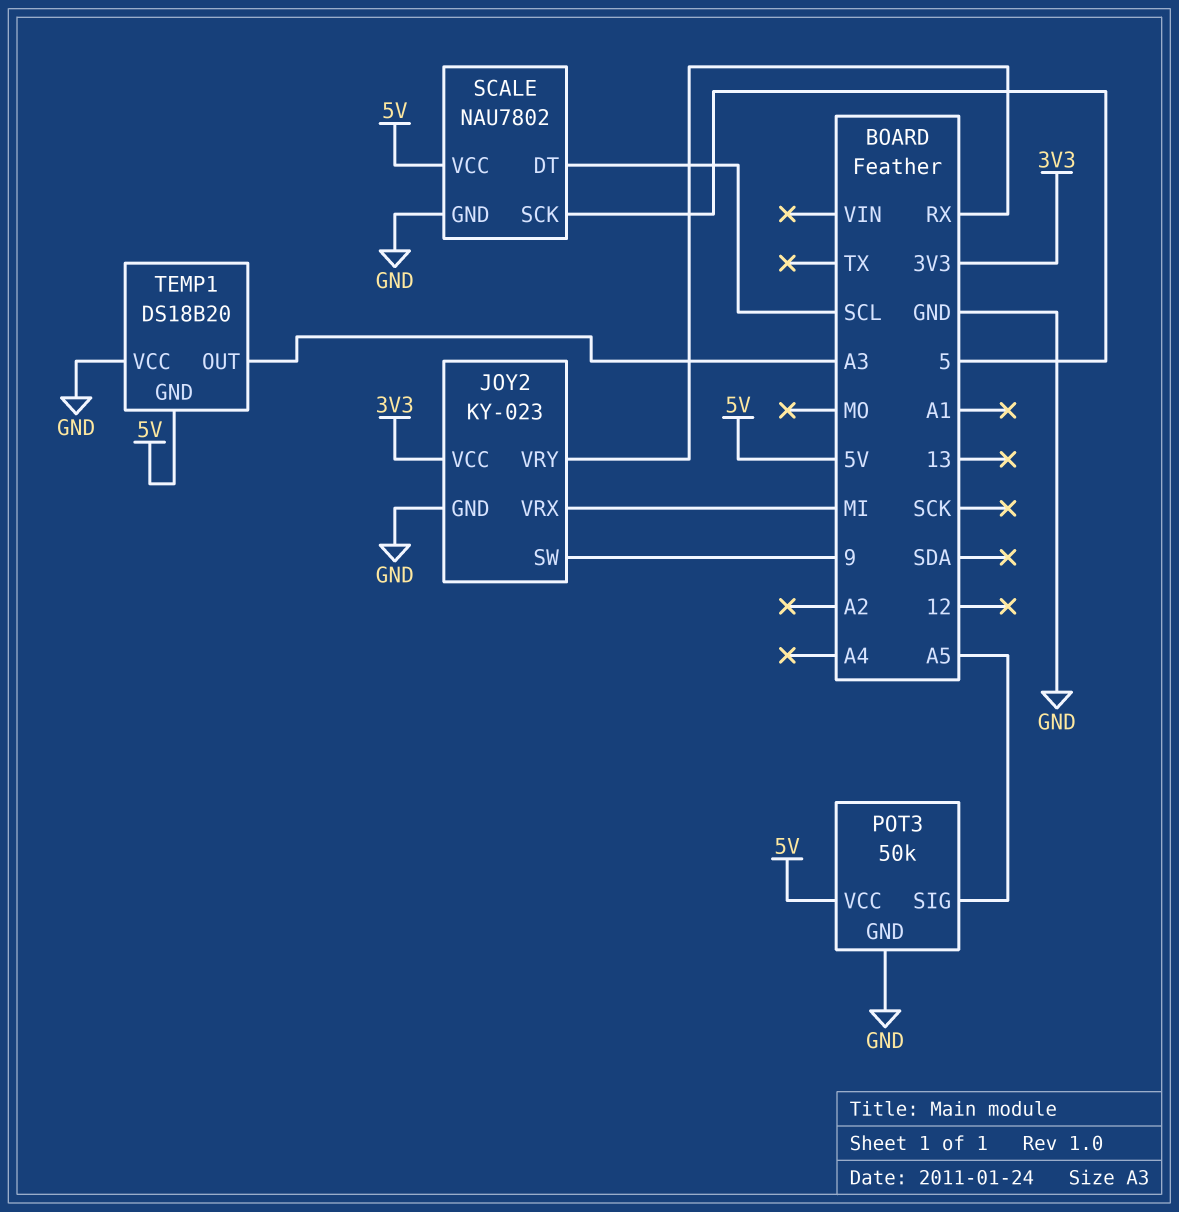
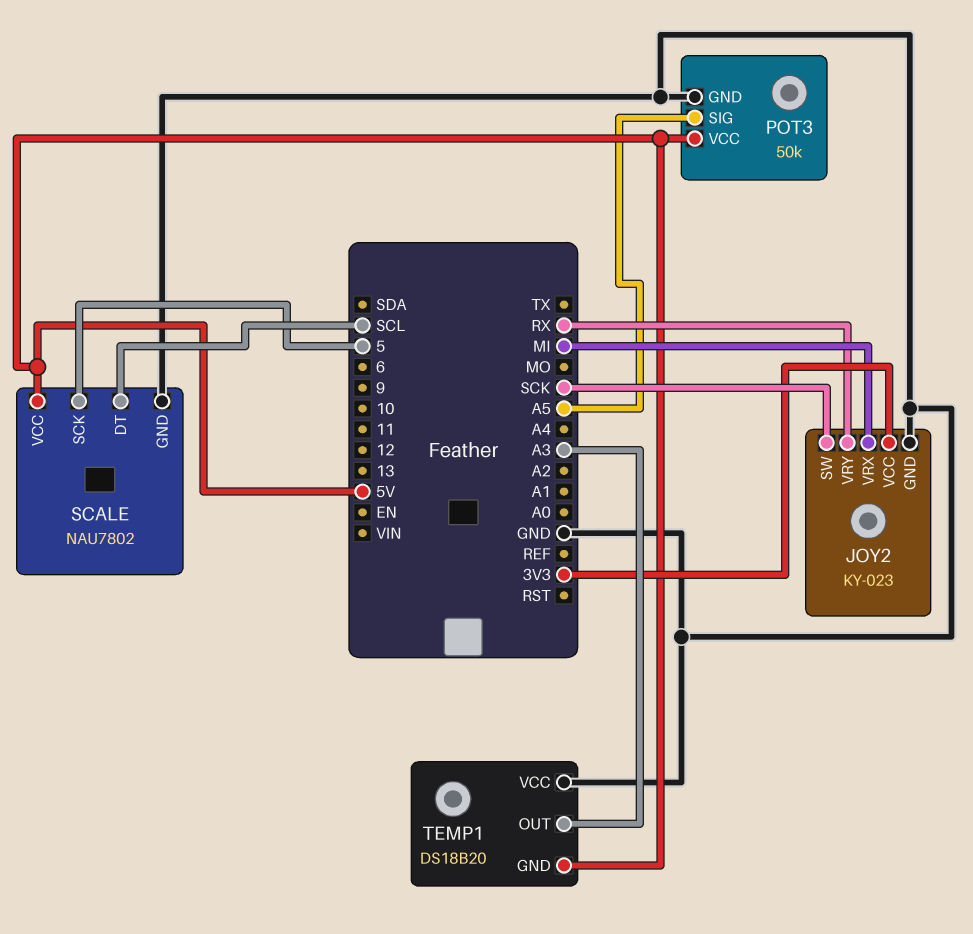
JOY2 pin SW: 9 -> SCK

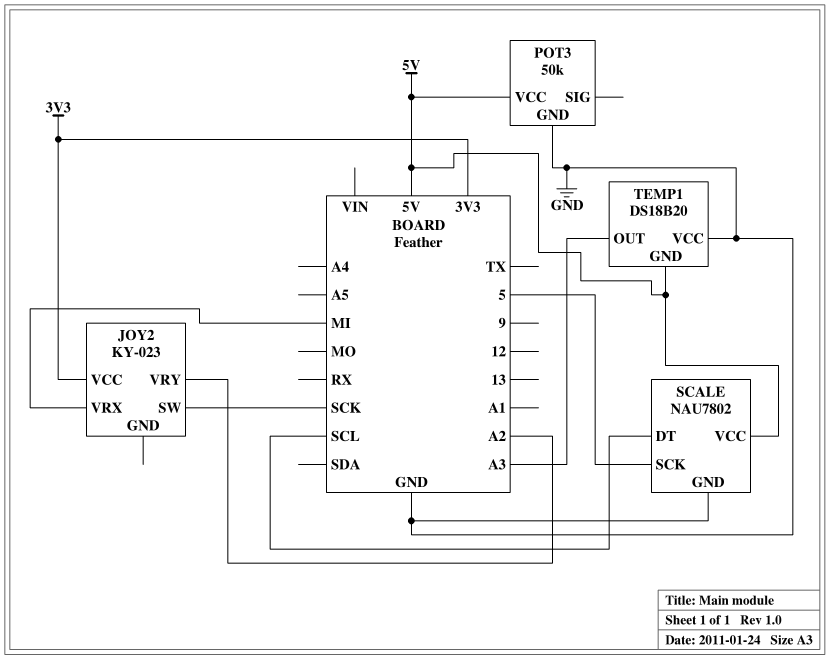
JOY2 pin GND: GND -> none
JOY2 pin VRY: RX -> A2
POT3 pin SIG: A5 -> none

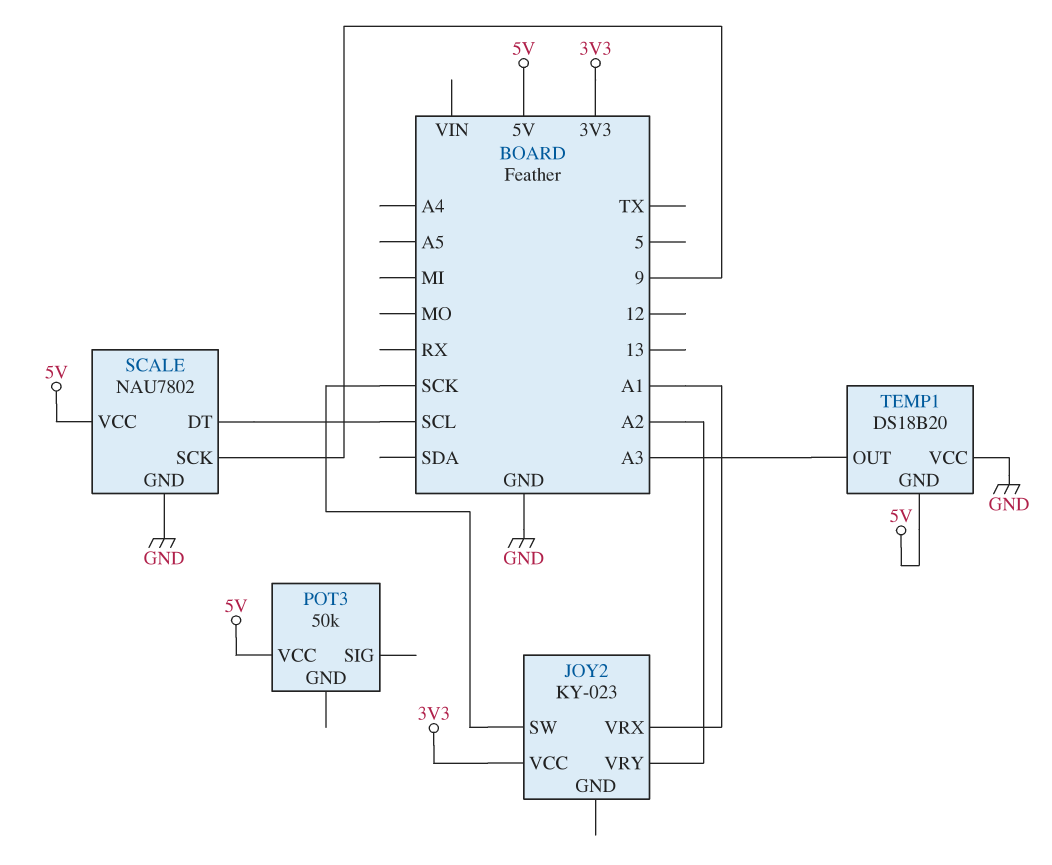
JOY2 pin VRX: MI -> A1
POT3 pin GND: GND -> none
SCALE pin SCK: 5 -> 9

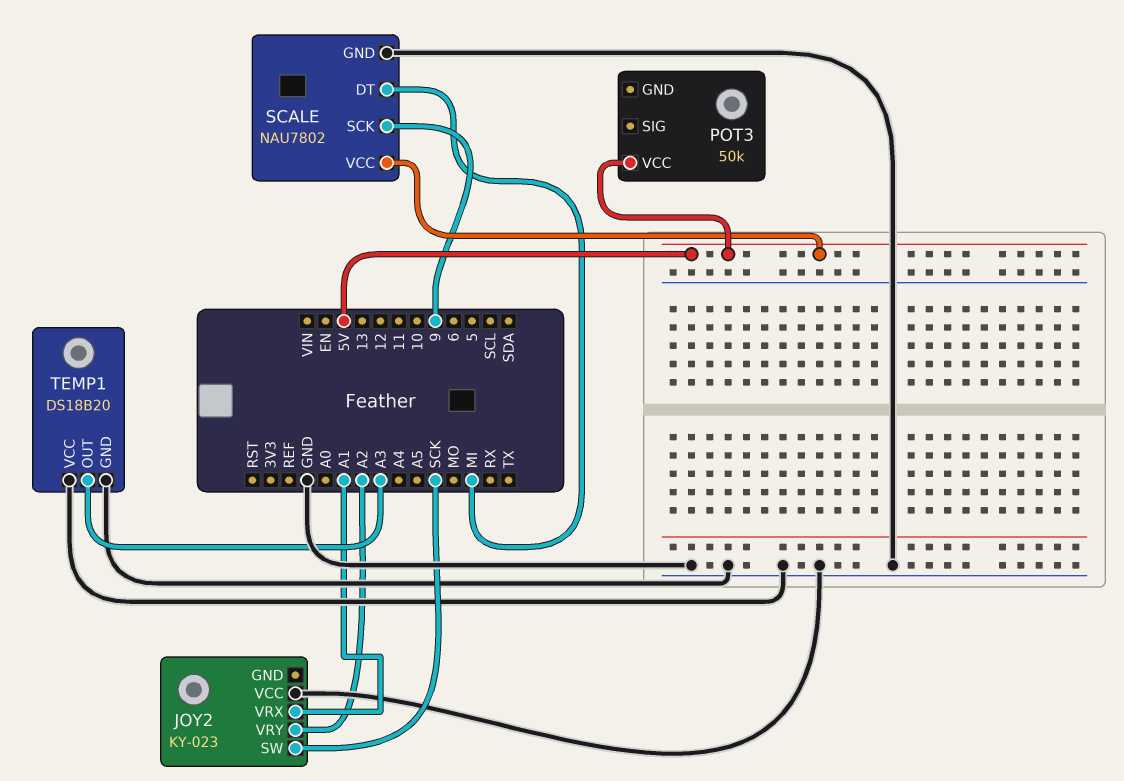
JOY2 pin VCC: 3V3 -> GND
SCALE pin DT: SCL -> MI
TEMP1 pin GND: 5V -> GND

